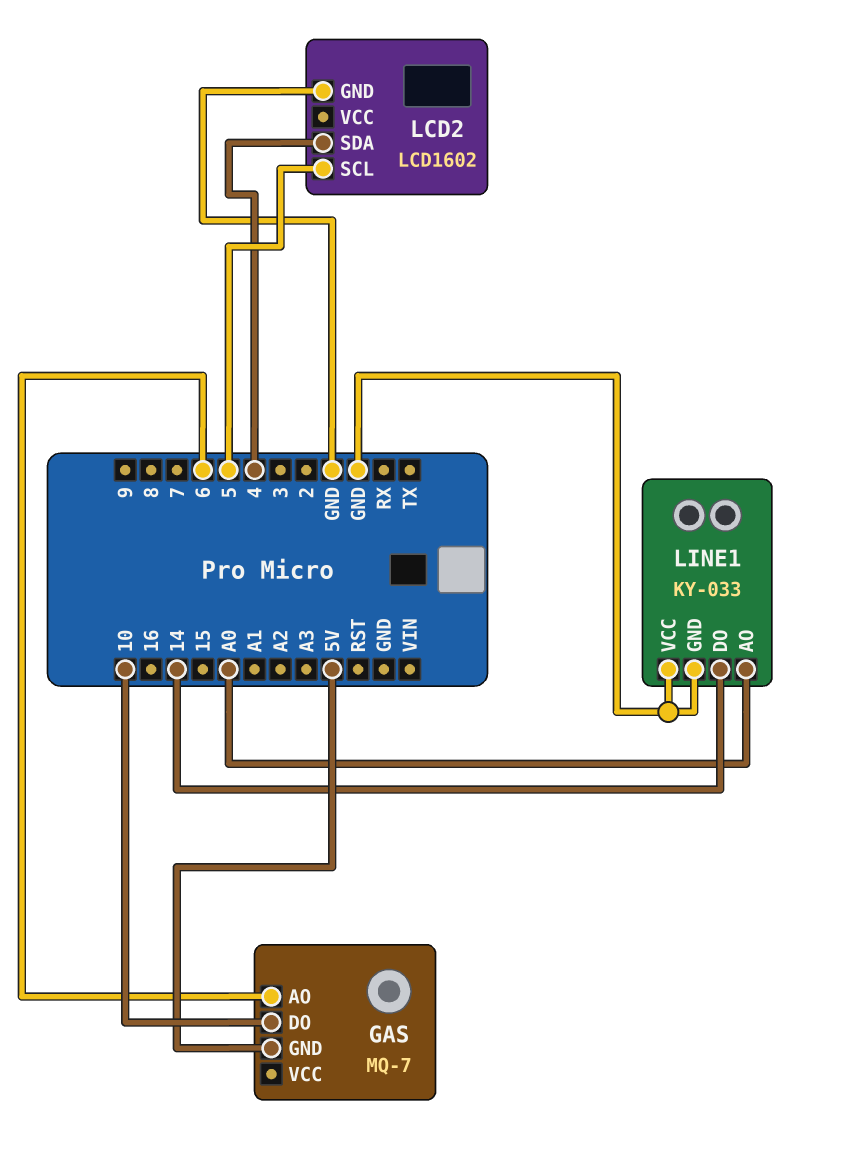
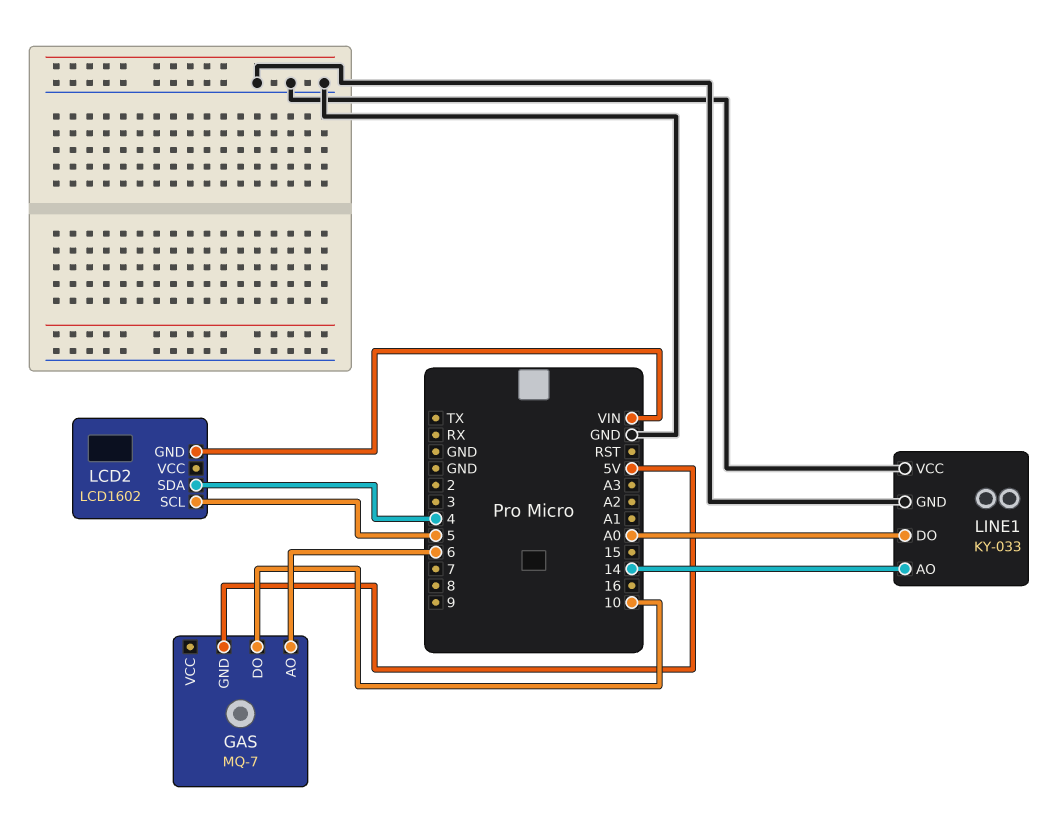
LCD2 pin GND: GND -> VIN
LINE1 pin AO: A0 -> 14
LINE1 pin DO: 14 -> A0

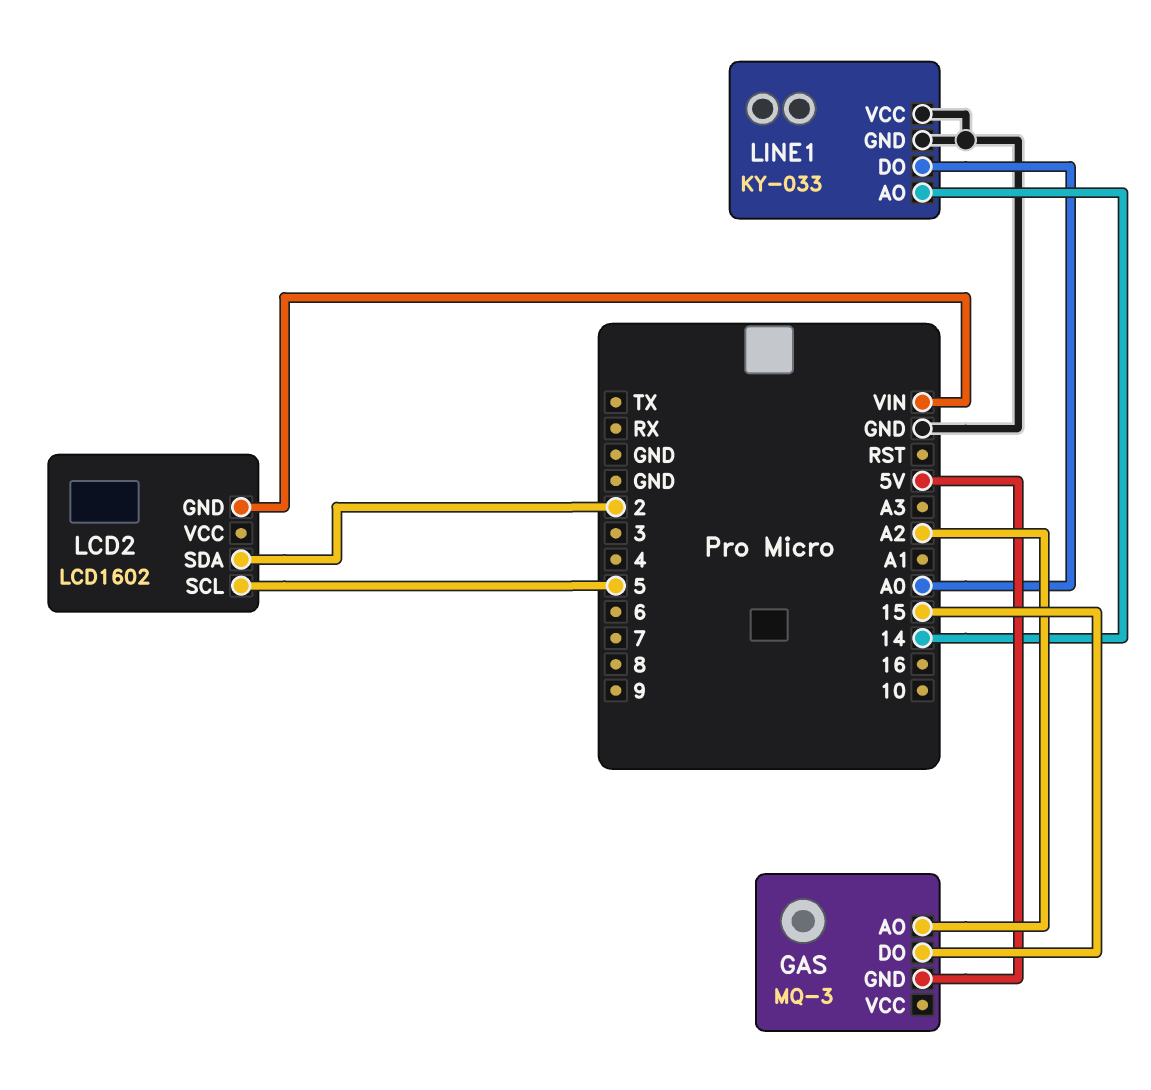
GAS: MQ-7 -> MQ-3
GAS pin AO: 6 -> A2
GAS pin DO: 10 -> 15
LCD2 pin SDA: 4 -> 2

